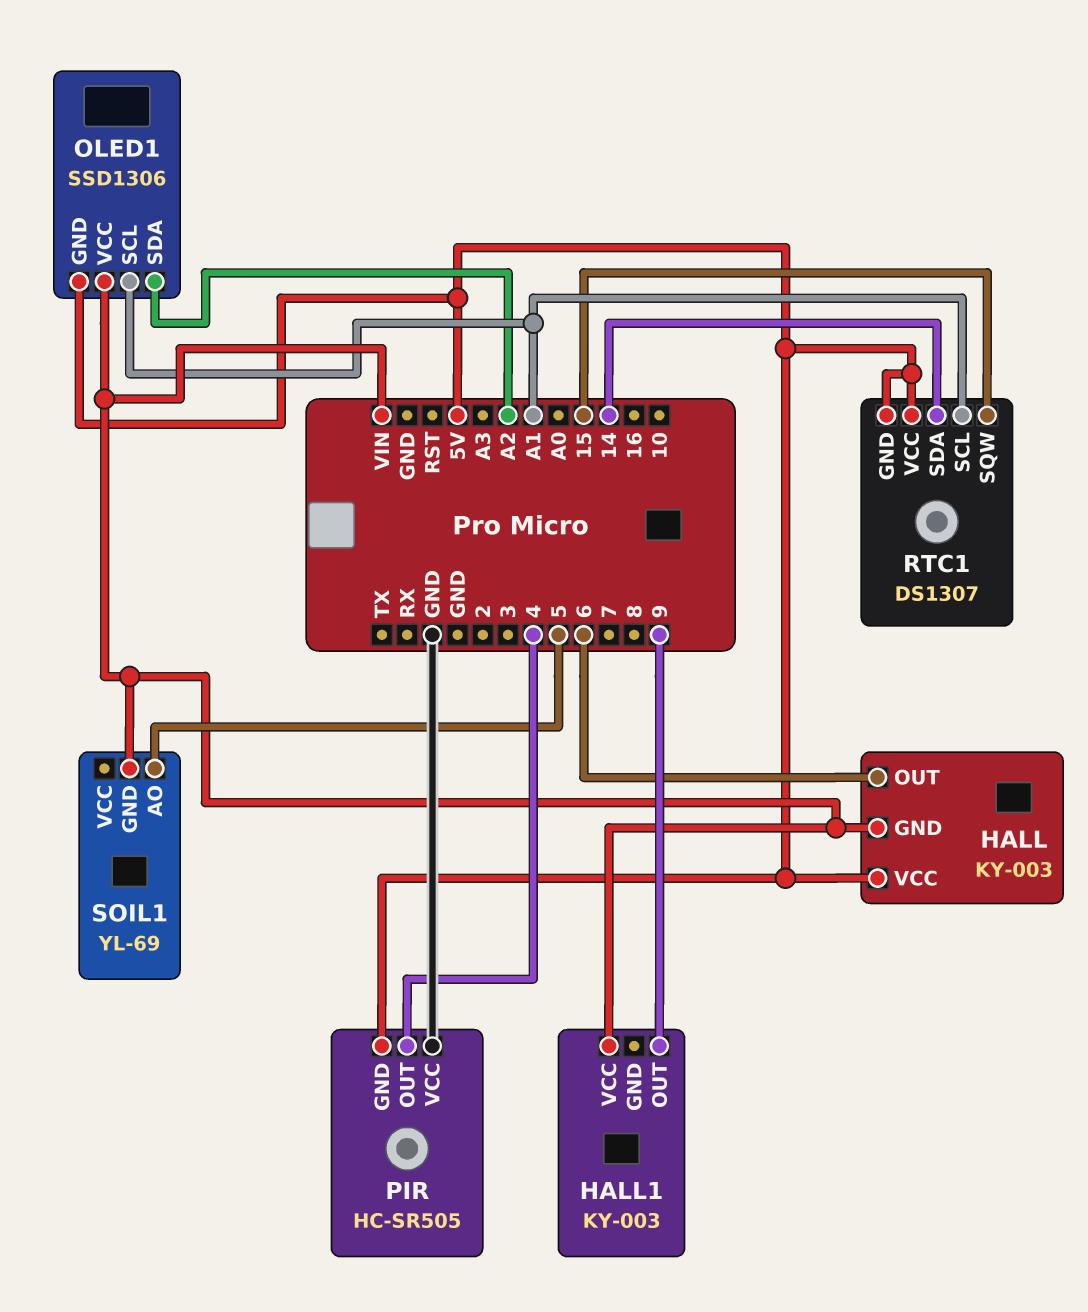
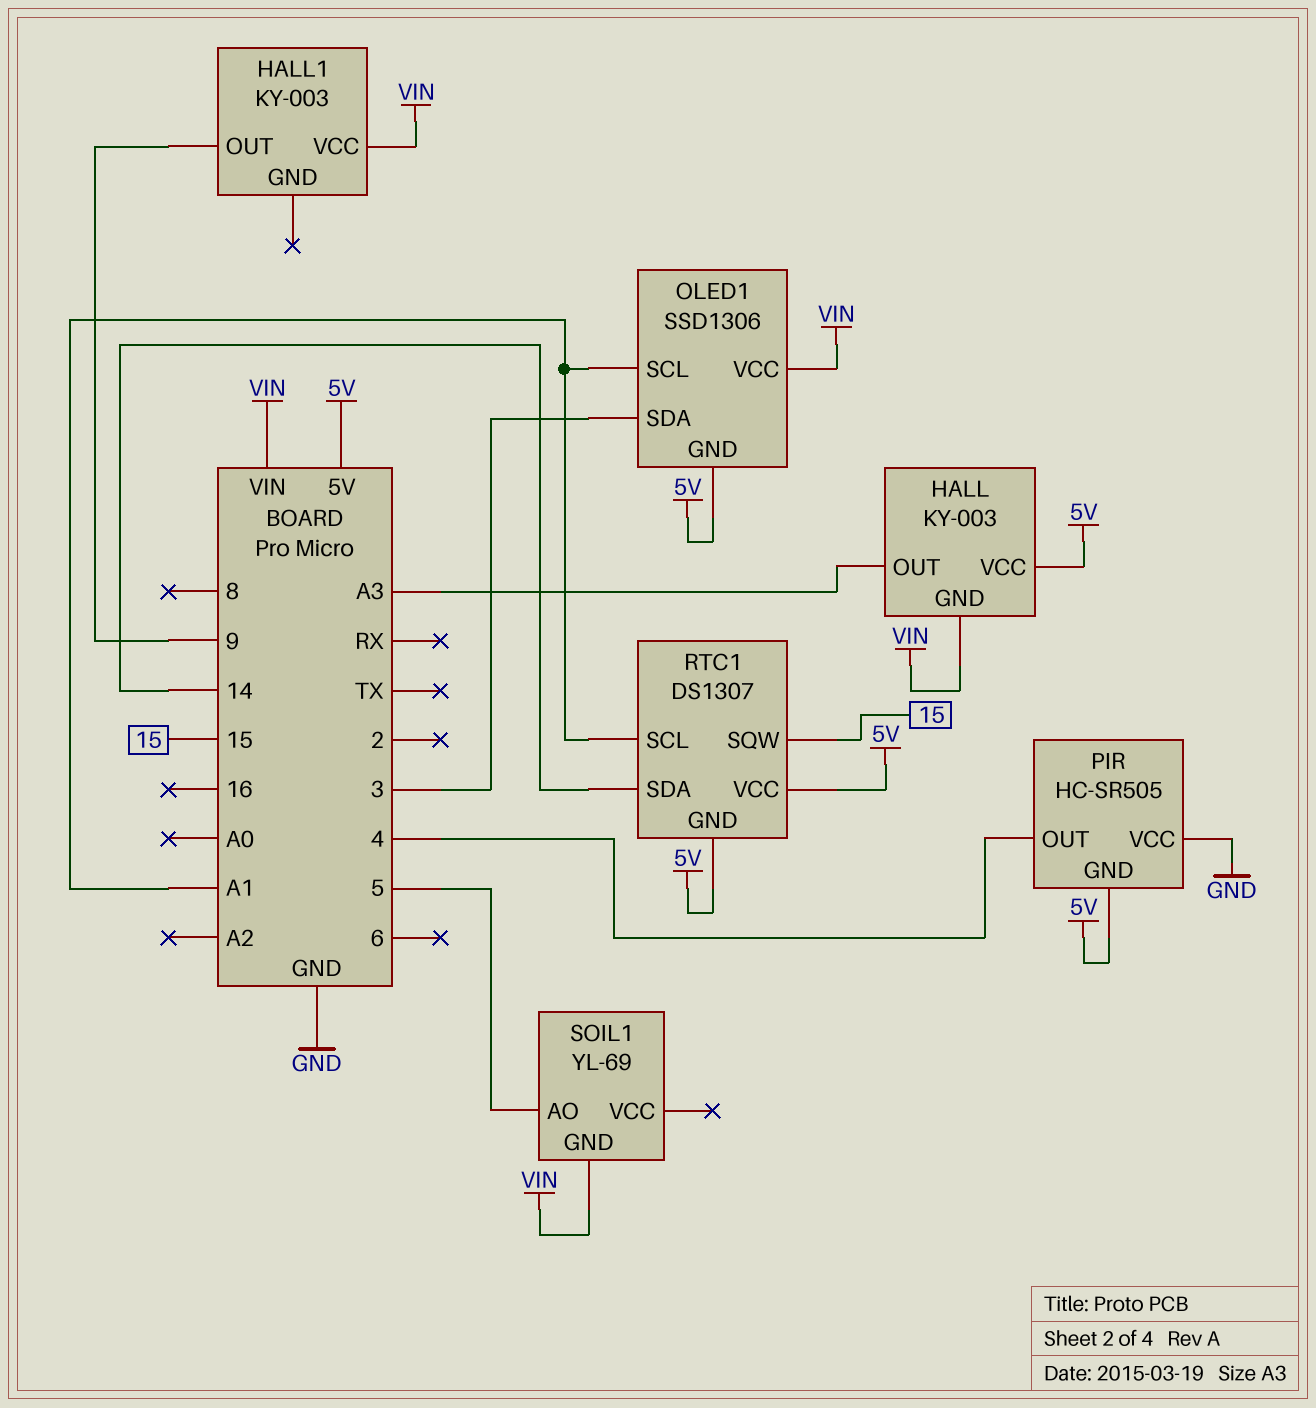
HALL pin OUT: 6 -> A3
OLED1 pin SDA: A2 -> 3

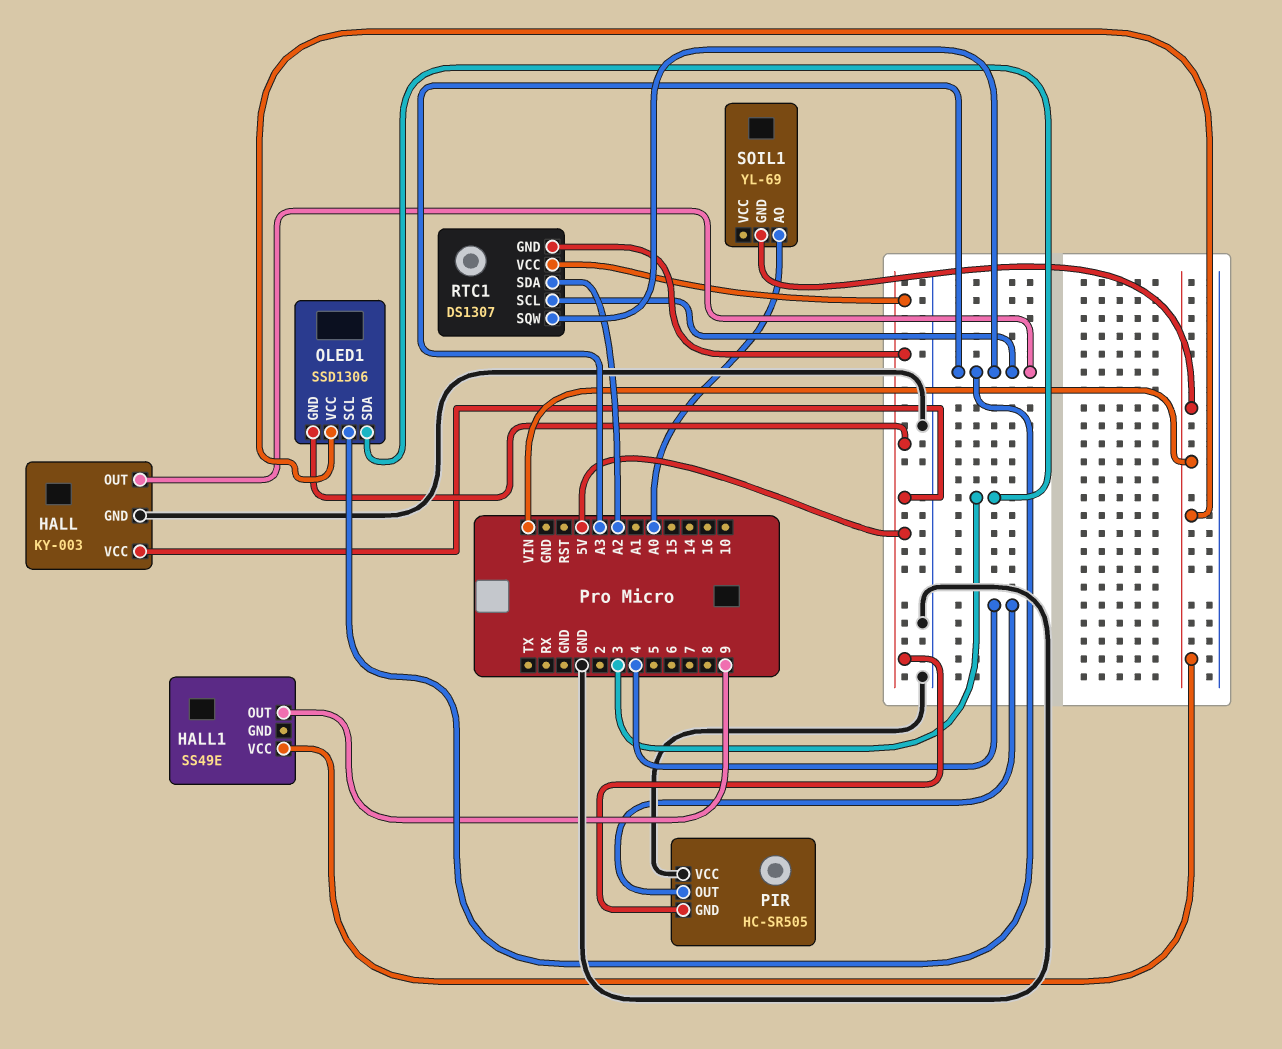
HALL pin GND: VIN -> GND
HALL1: KY-003 -> SS49E
OLED1 pin SCL: A1 -> A3
RTC1 pin SCL: A1 -> A3
RTC1 pin SDA: 14 -> A2
RTC1 pin SQW: 15 -> A3
SOIL1 pin AO: 5 -> A0

